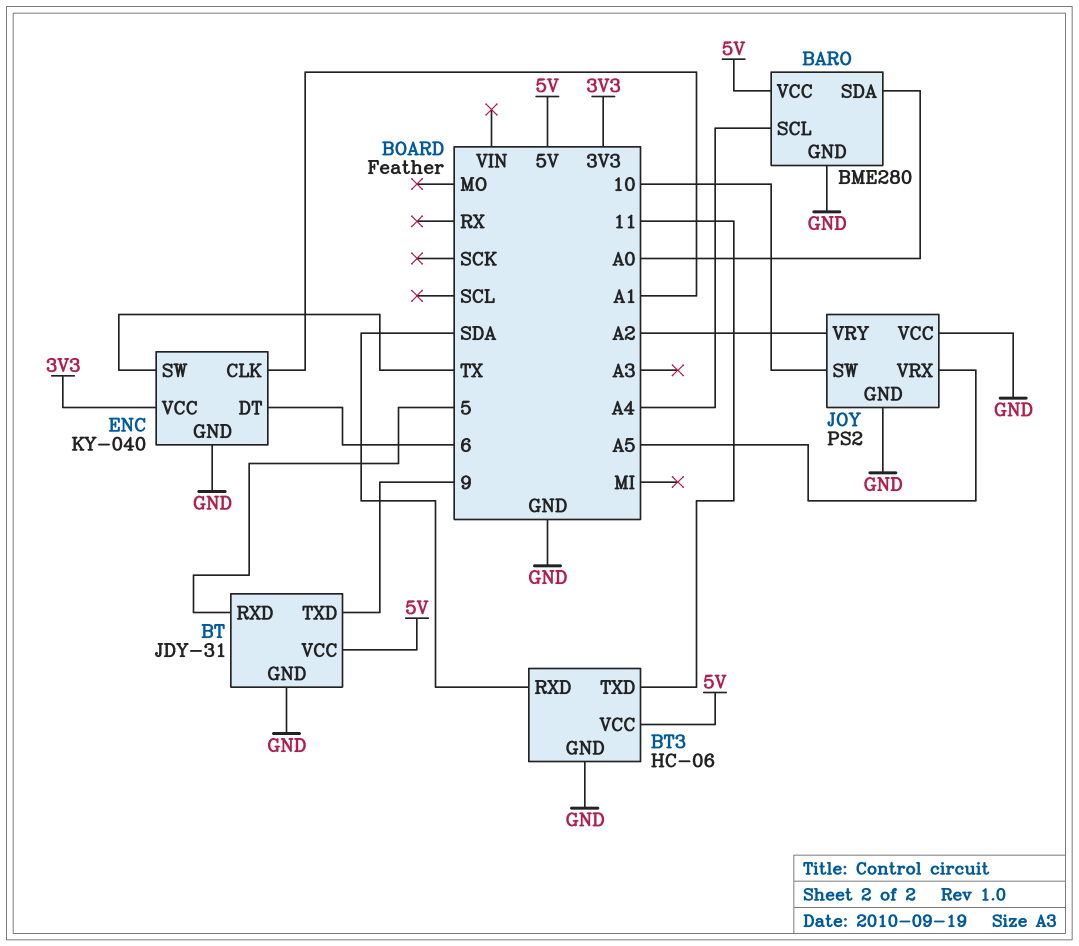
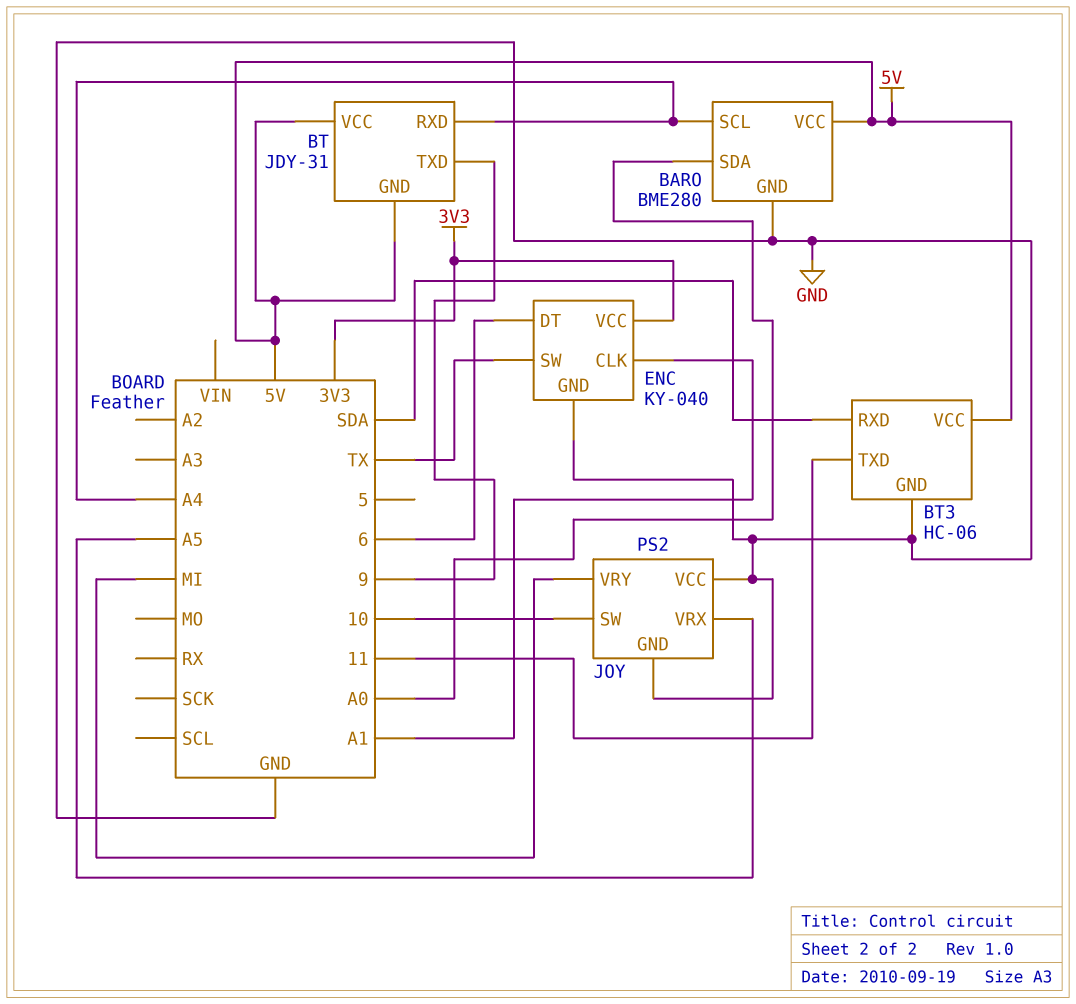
BT pin GND: GND -> 5V
BT pin RXD: 5 -> A4
JOY pin VRY: A2 -> MI

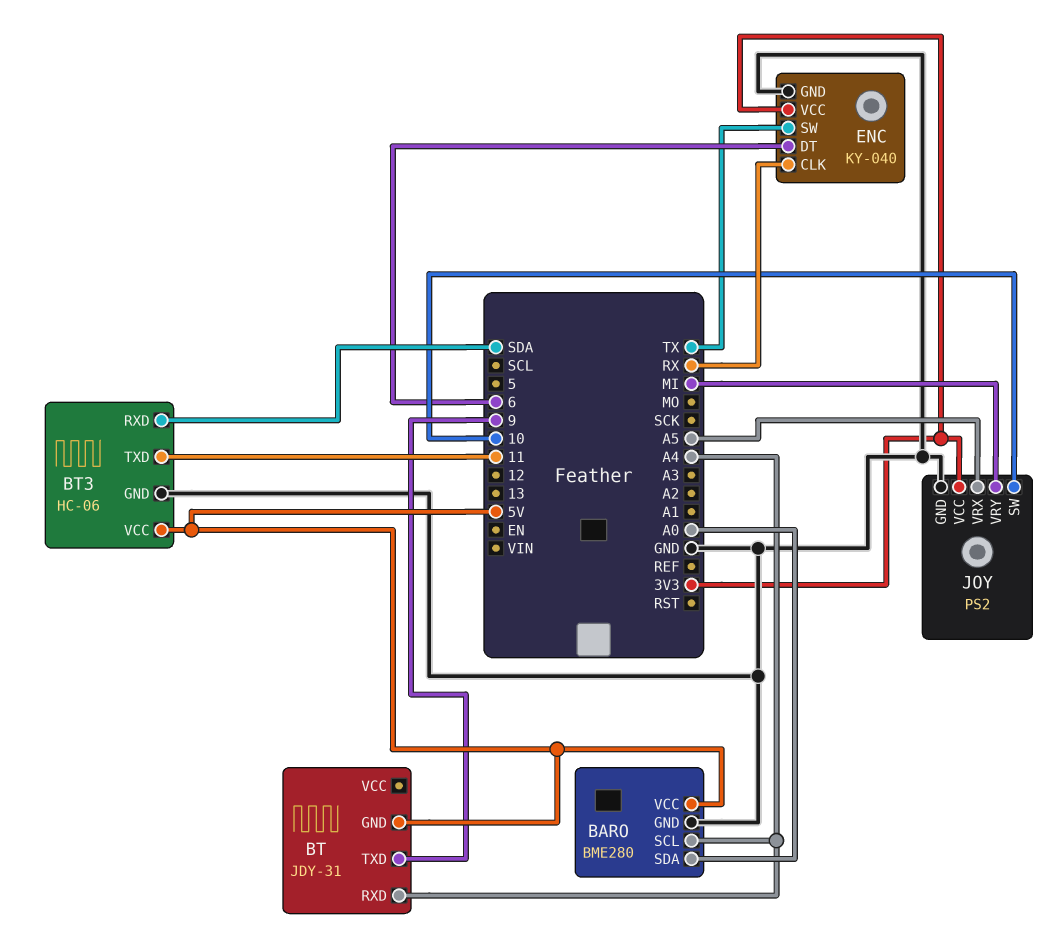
BT pin VCC: 5V -> none
ENC pin CLK: A1 -> RX
JOY pin VCC: GND -> 3V3

